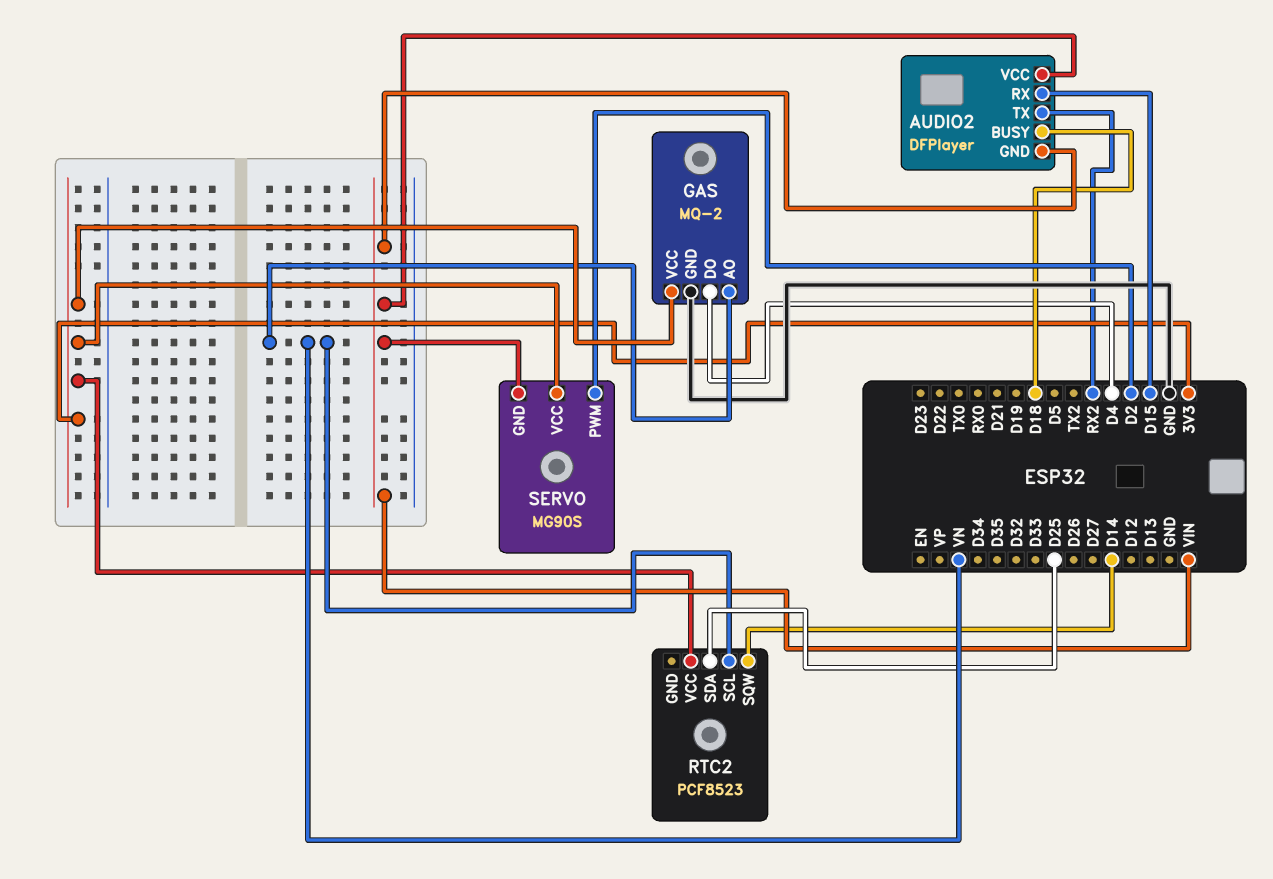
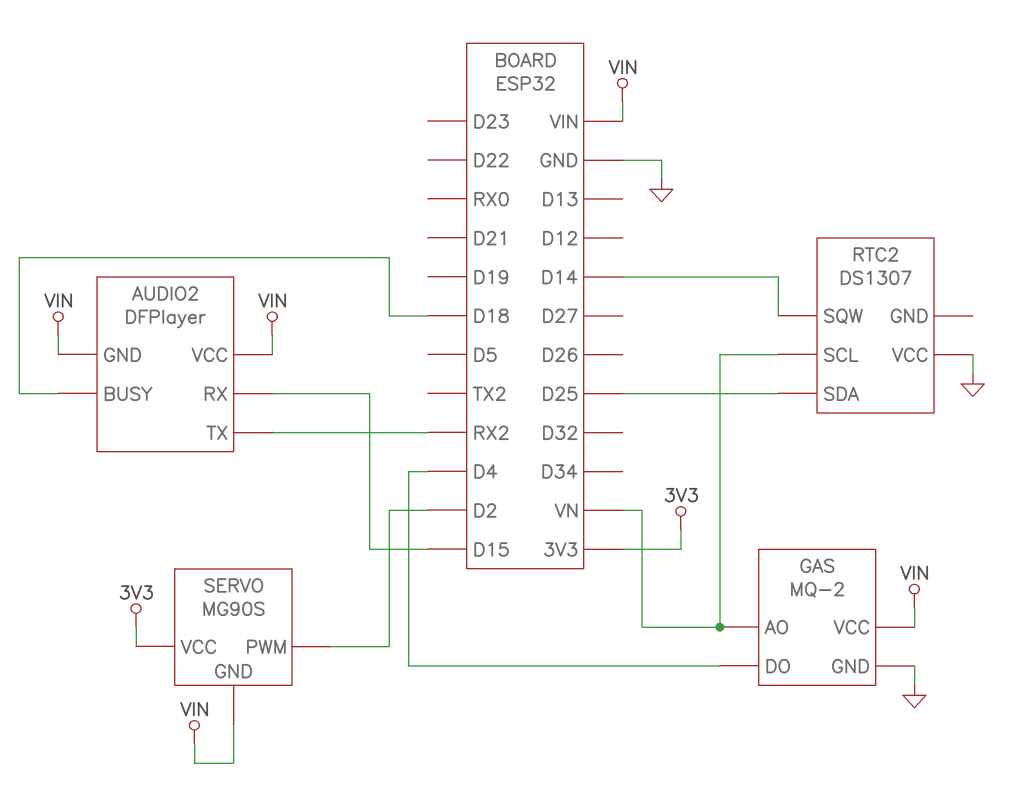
GAS pin VCC: 3V3 -> VIN
RTC2: PCF8523 -> DS1307
RTC2 pin VCC: 3V3 -> GND

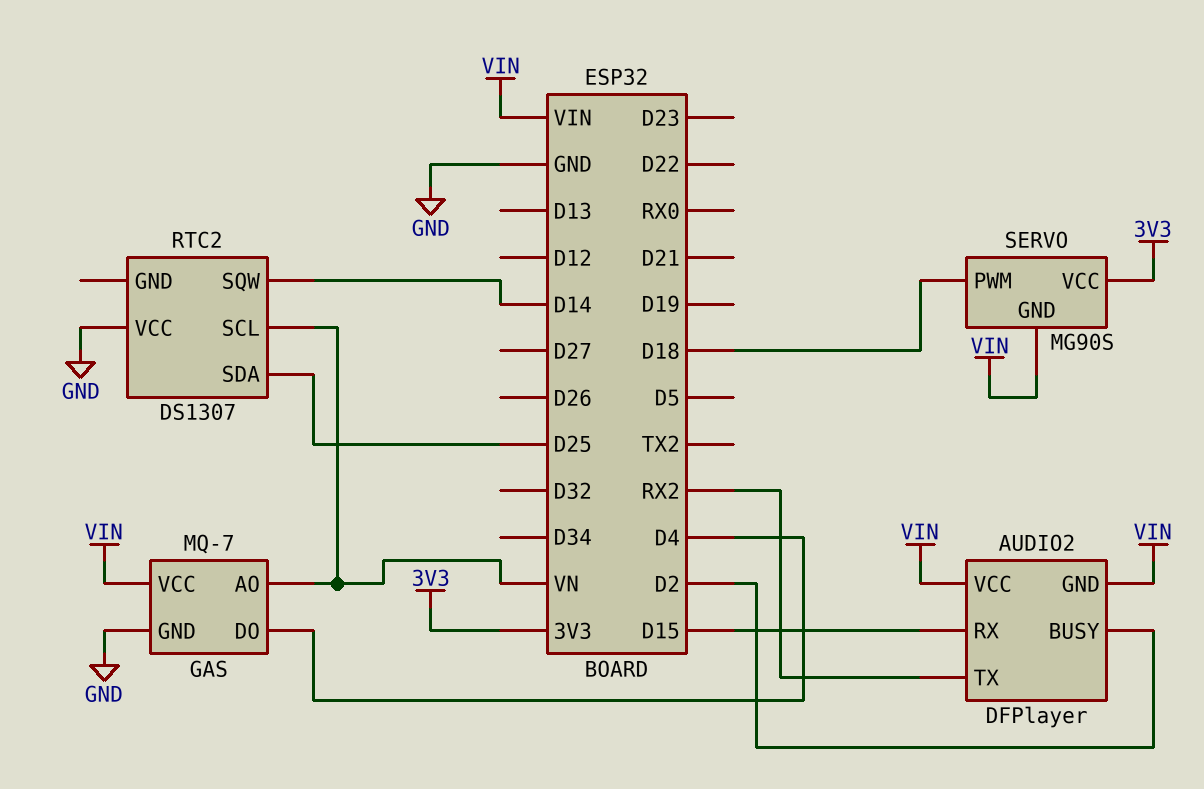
AUDIO2 pin BUSY: D18 -> D2
GAS: MQ-2 -> MQ-7
SERVO pin PWM: D2 -> D18

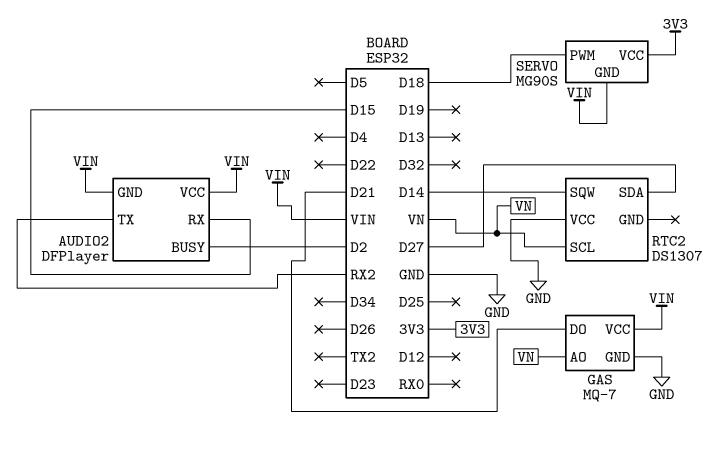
GAS pin DO: D4 -> D21
RTC2 pin SDA: D25 -> D27

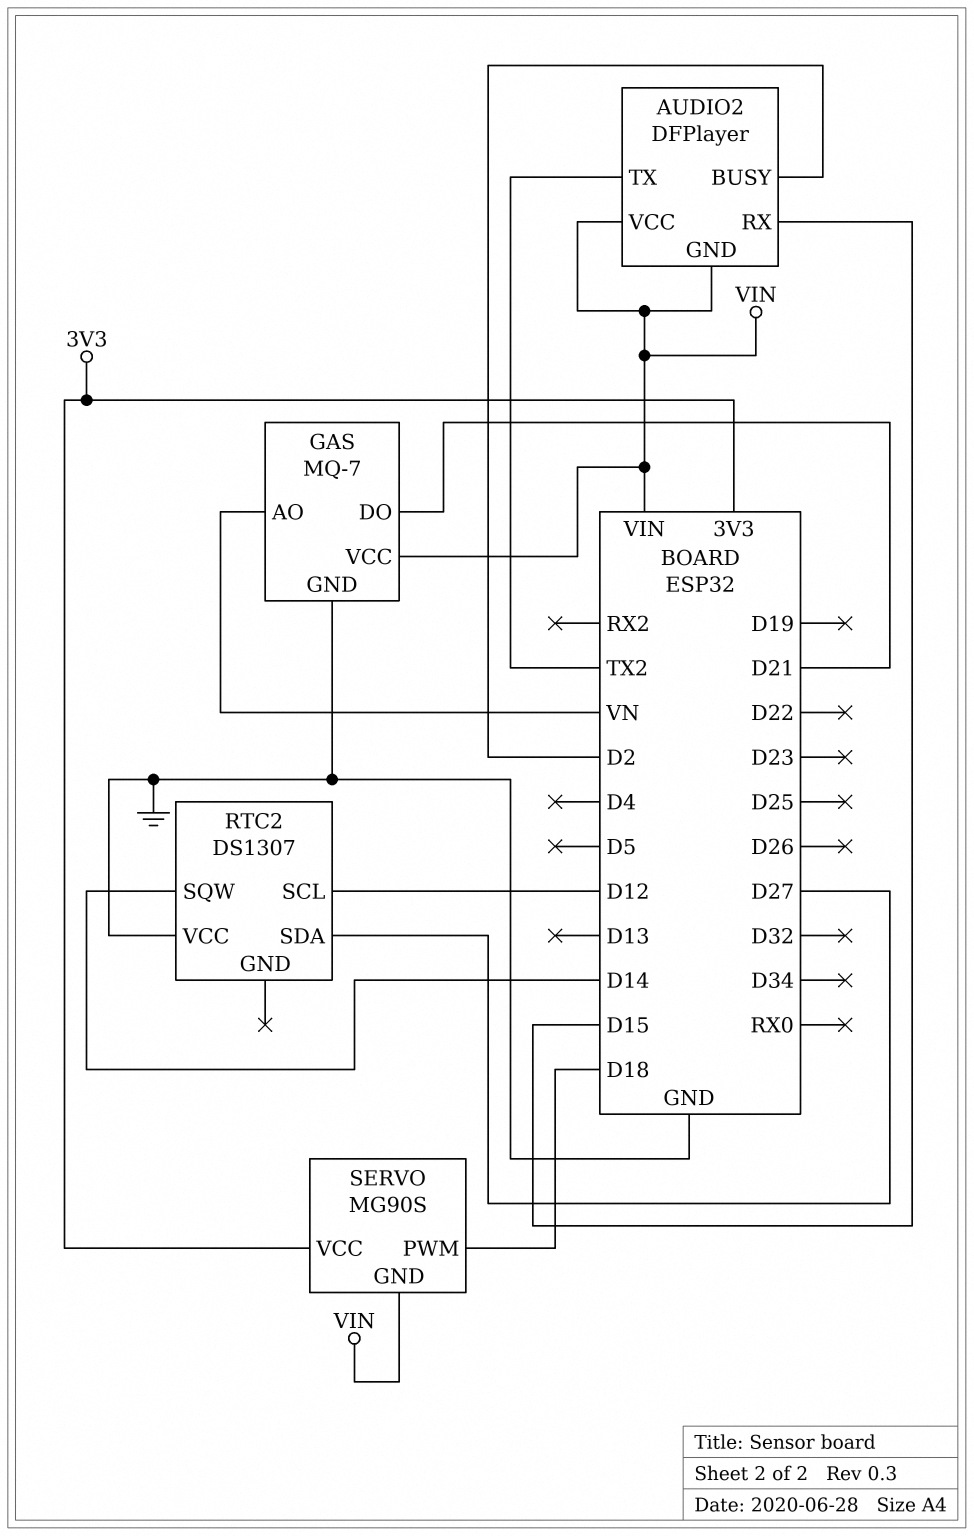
AUDIO2 pin TX: RX2 -> TX2
RTC2 pin SCL: VN -> D12

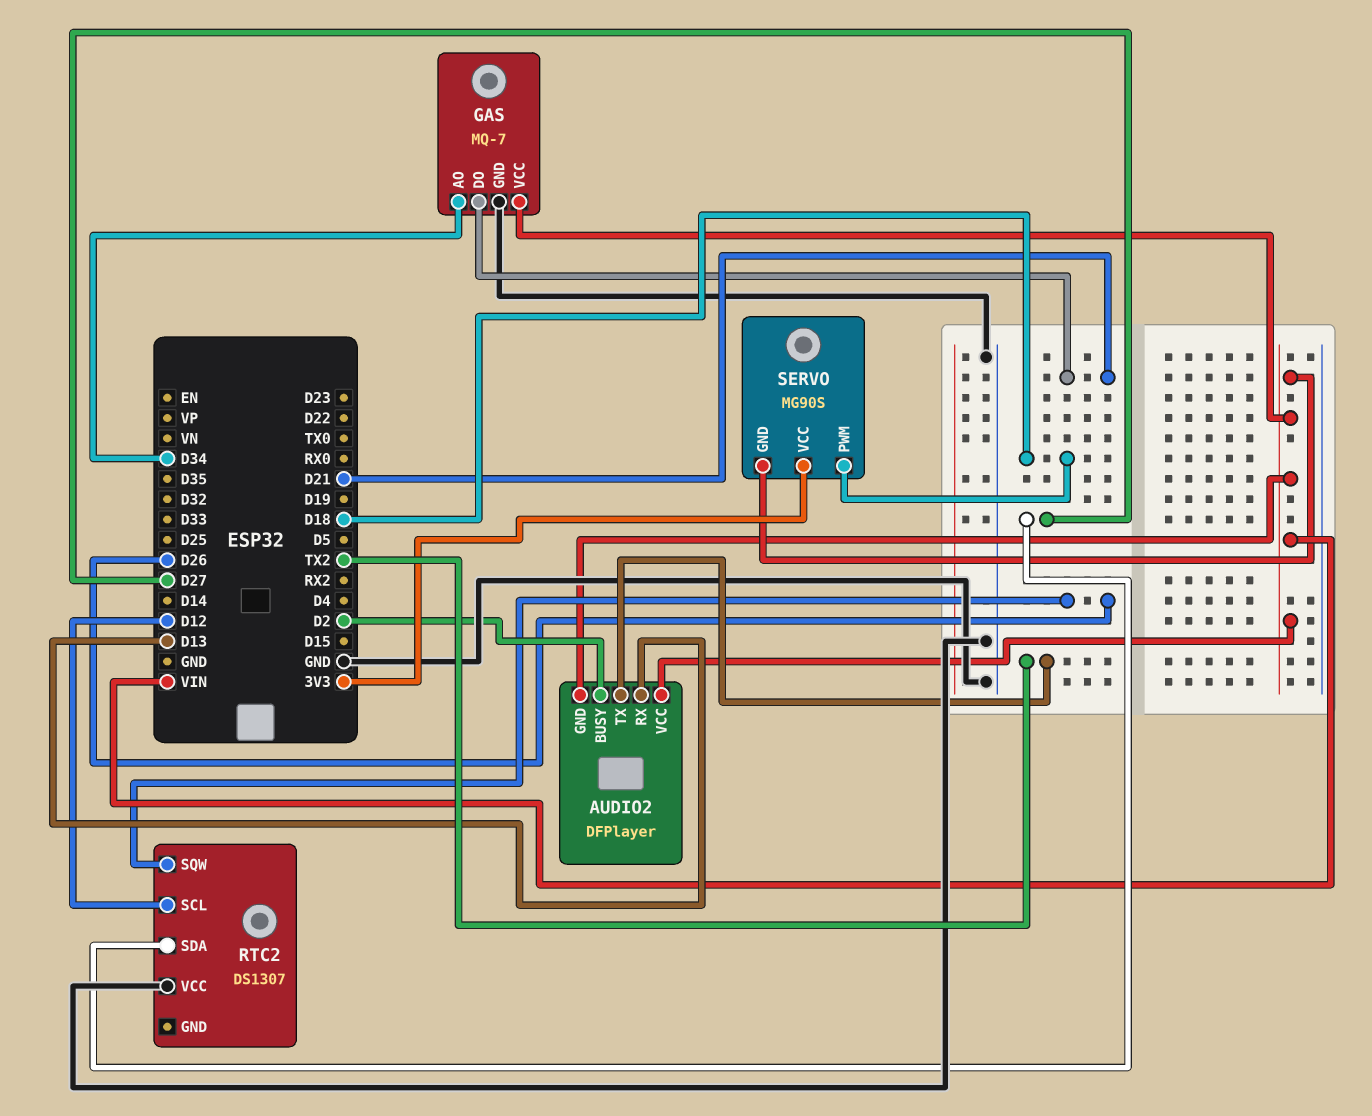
AUDIO2 pin RX: D15 -> D13
GAS pin AO: VN -> D34
RTC2 pin SQW: D14 -> D26

